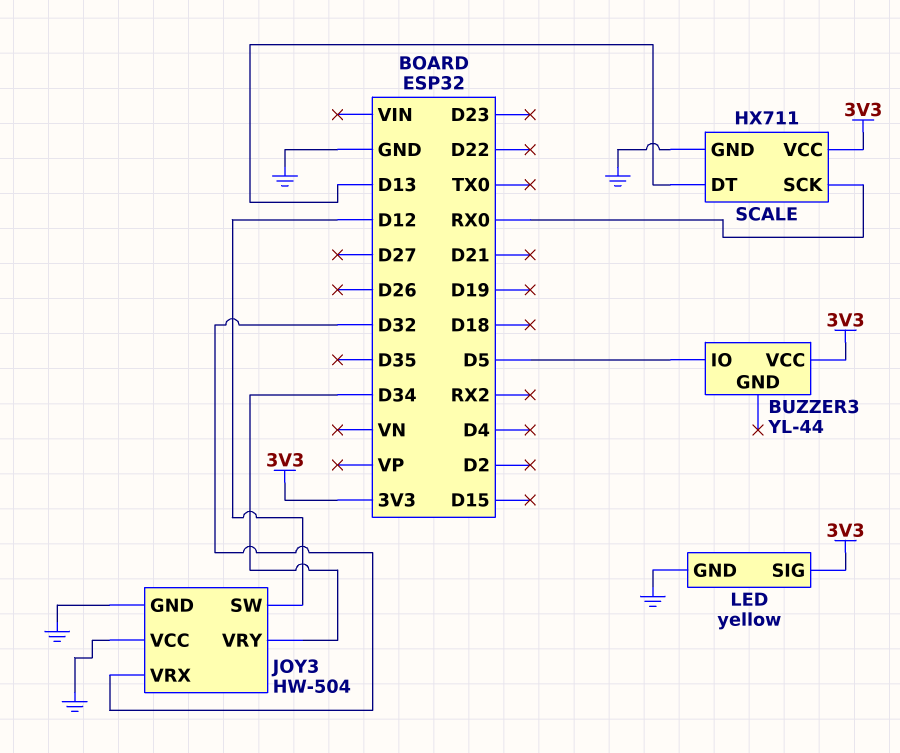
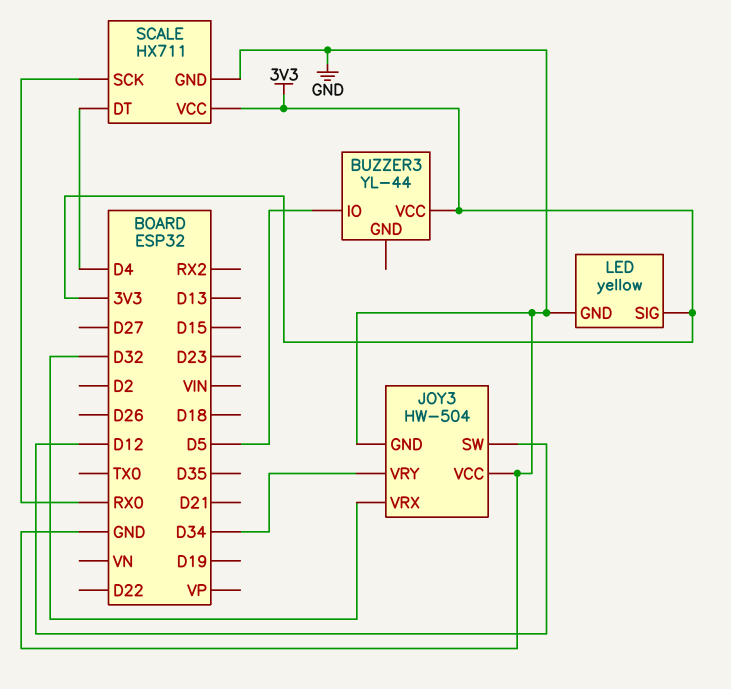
SCALE pin DT: D13 -> D4

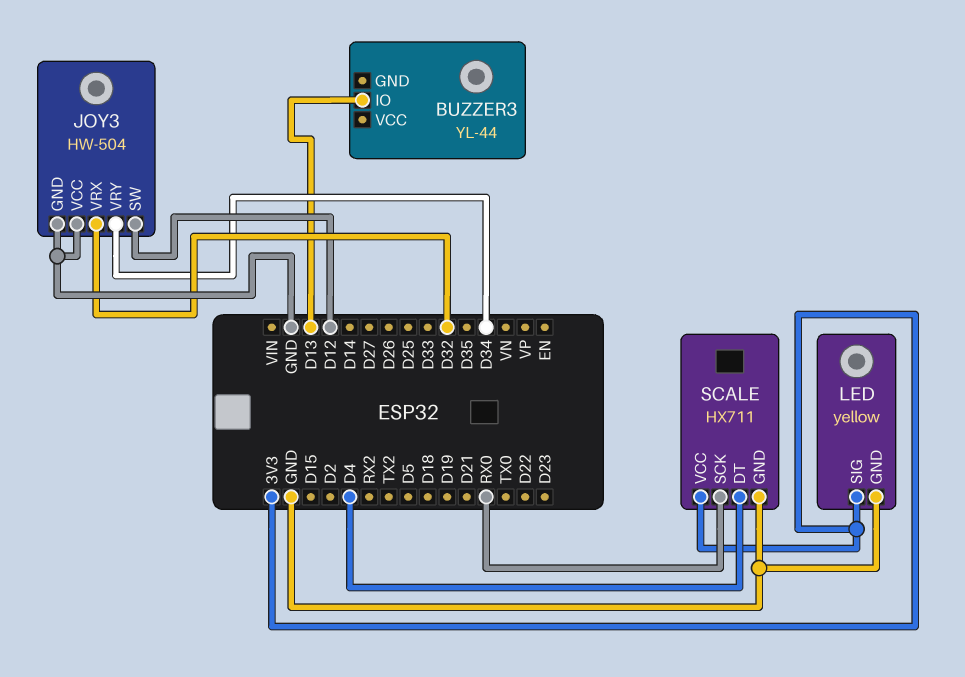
BUZZER3 pin IO: D5 -> D13
BUZZER3 pin VCC: 3V3 -> none

